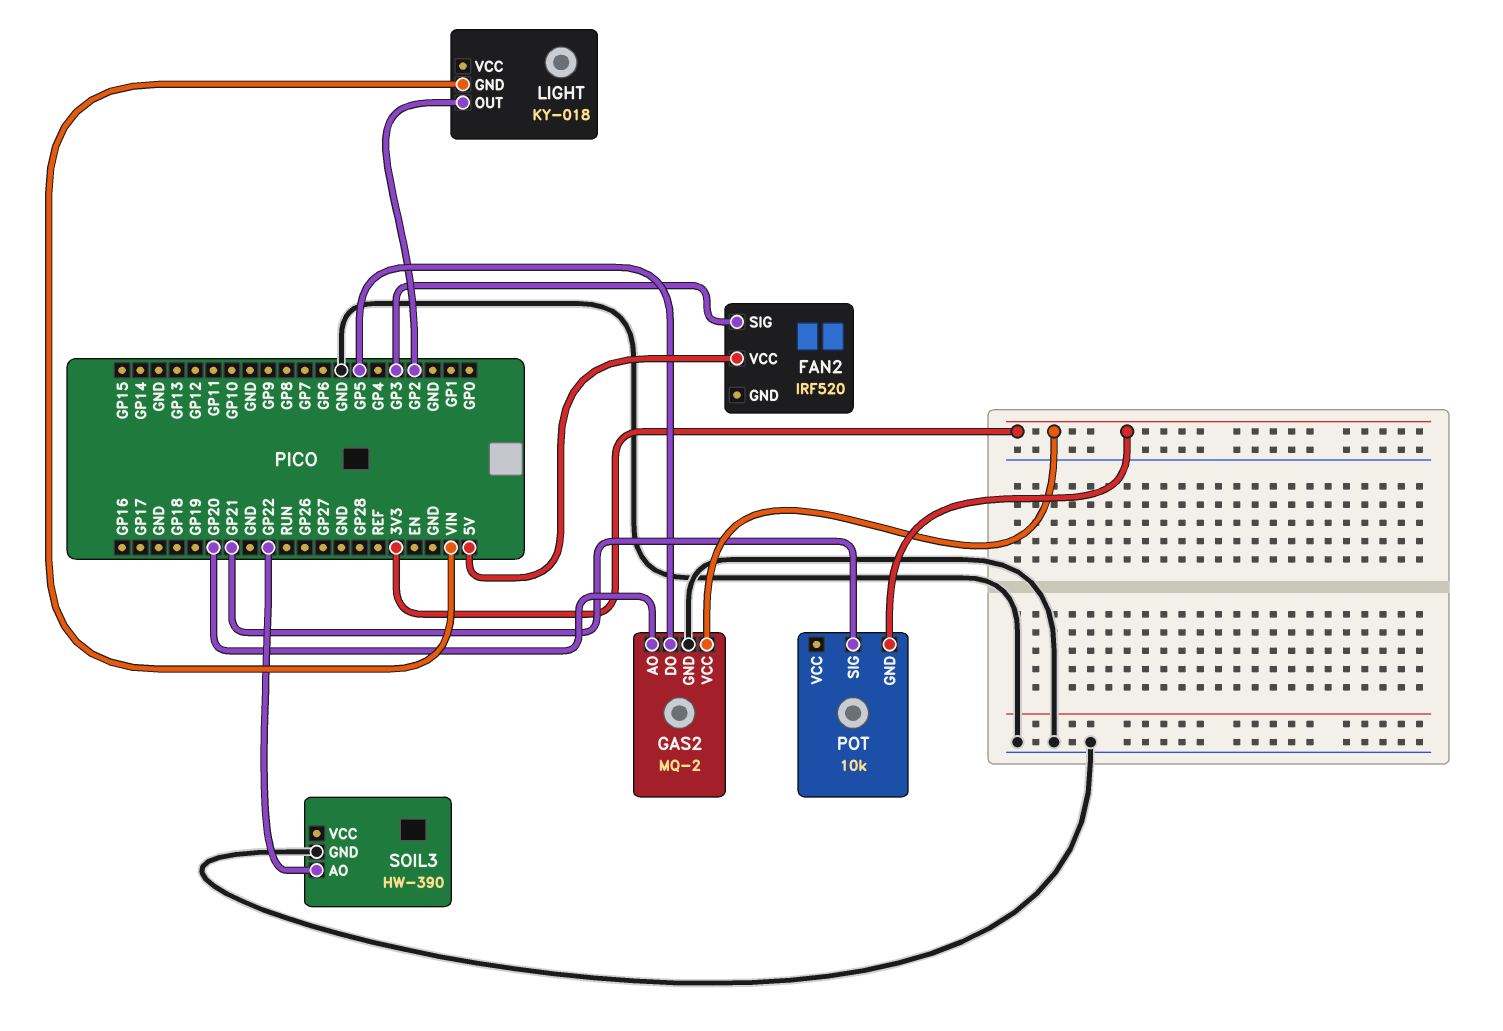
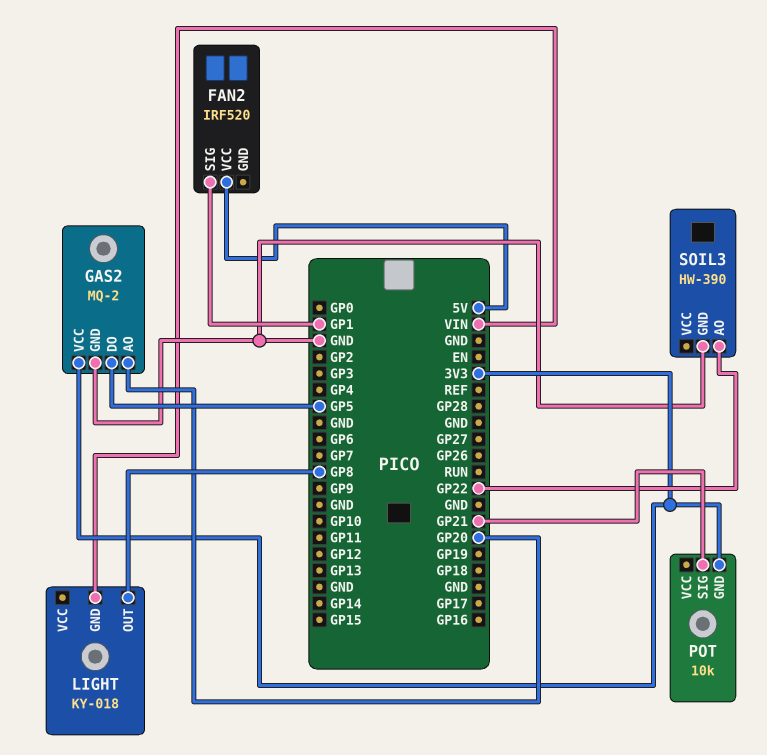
FAN2 pin SIG: GP3 -> GP1
LIGHT pin OUT: GP2 -> GP8

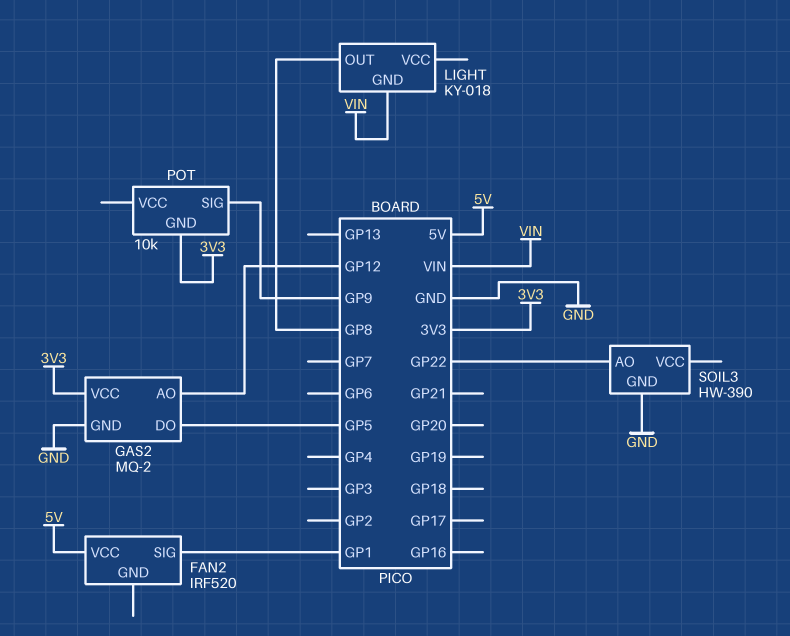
GAS2 pin AO: GP20 -> GP12
POT pin SIG: GP21 -> GP9

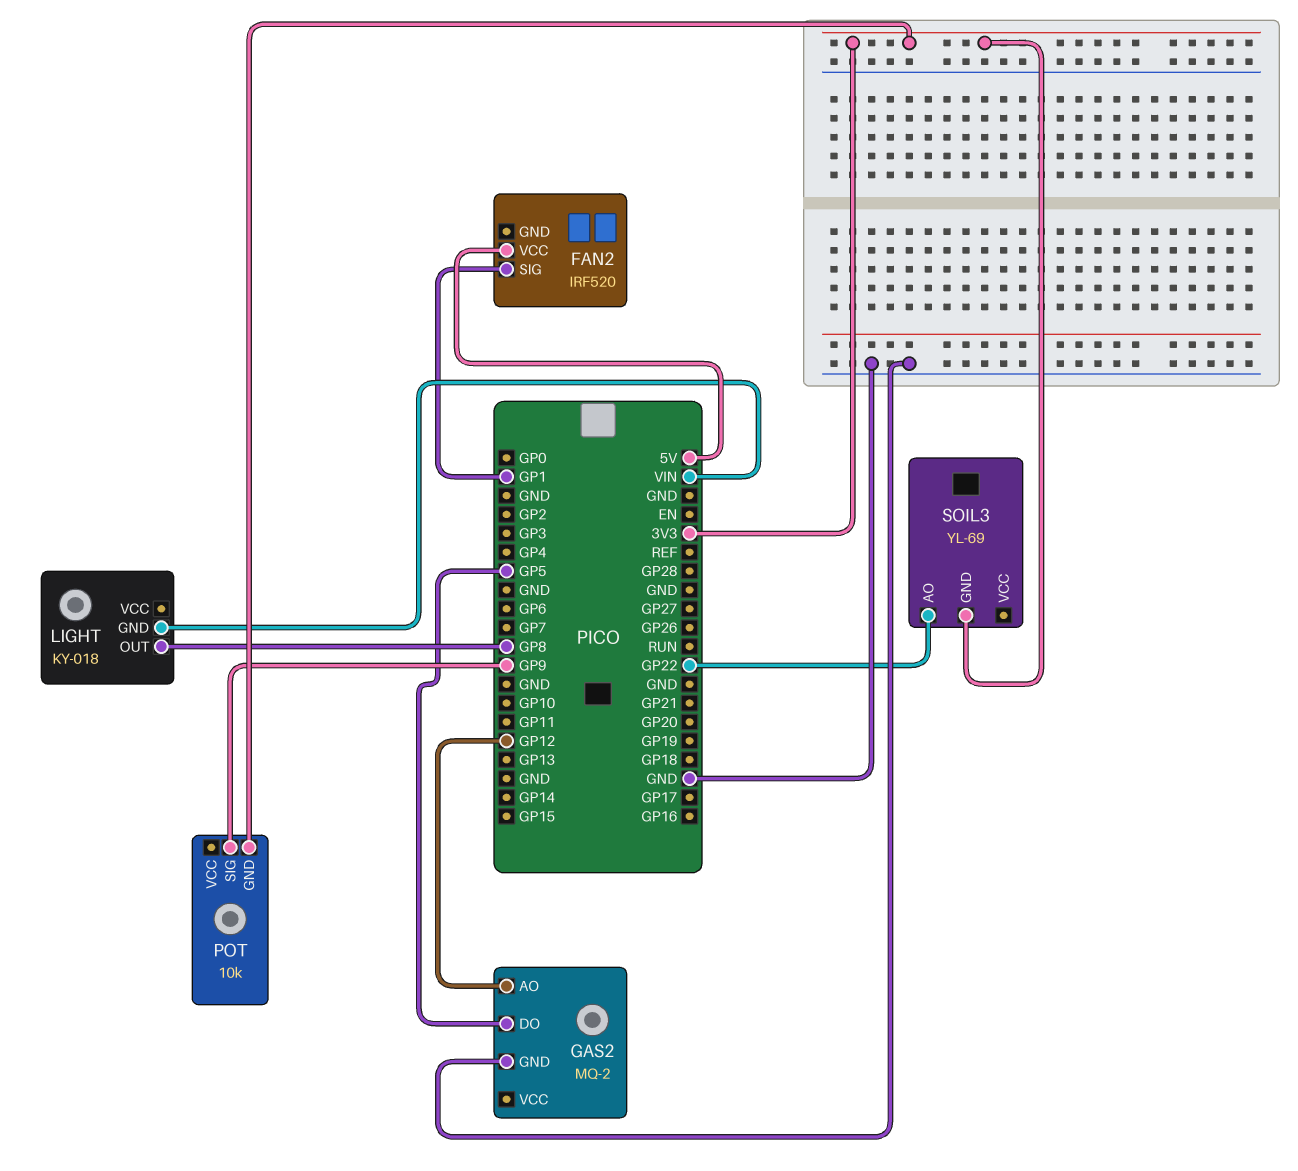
GAS2 pin VCC: 3V3 -> none
SOIL3: HW-390 -> YL-69
SOIL3 pin GND: GND -> 3V3

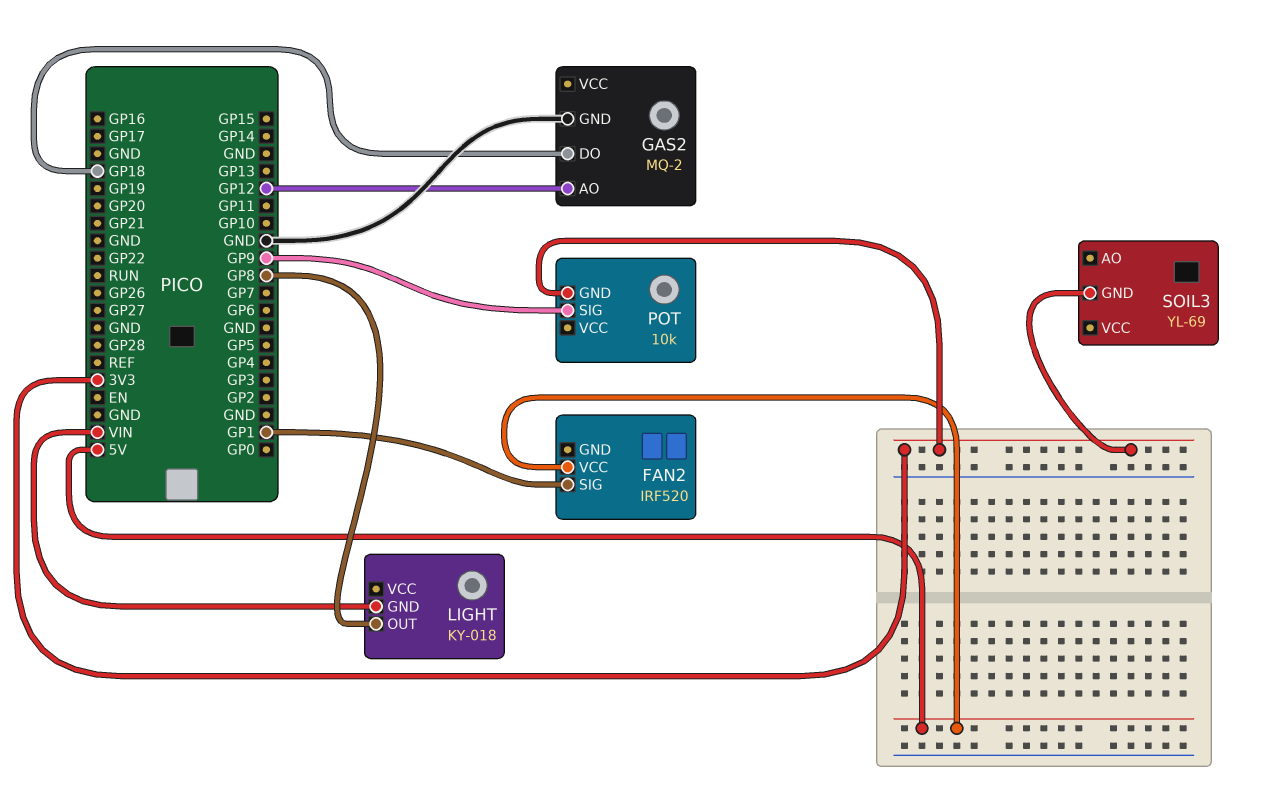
GAS2 pin DO: GP5 -> GP18
SOIL3 pin AO: GP22 -> none

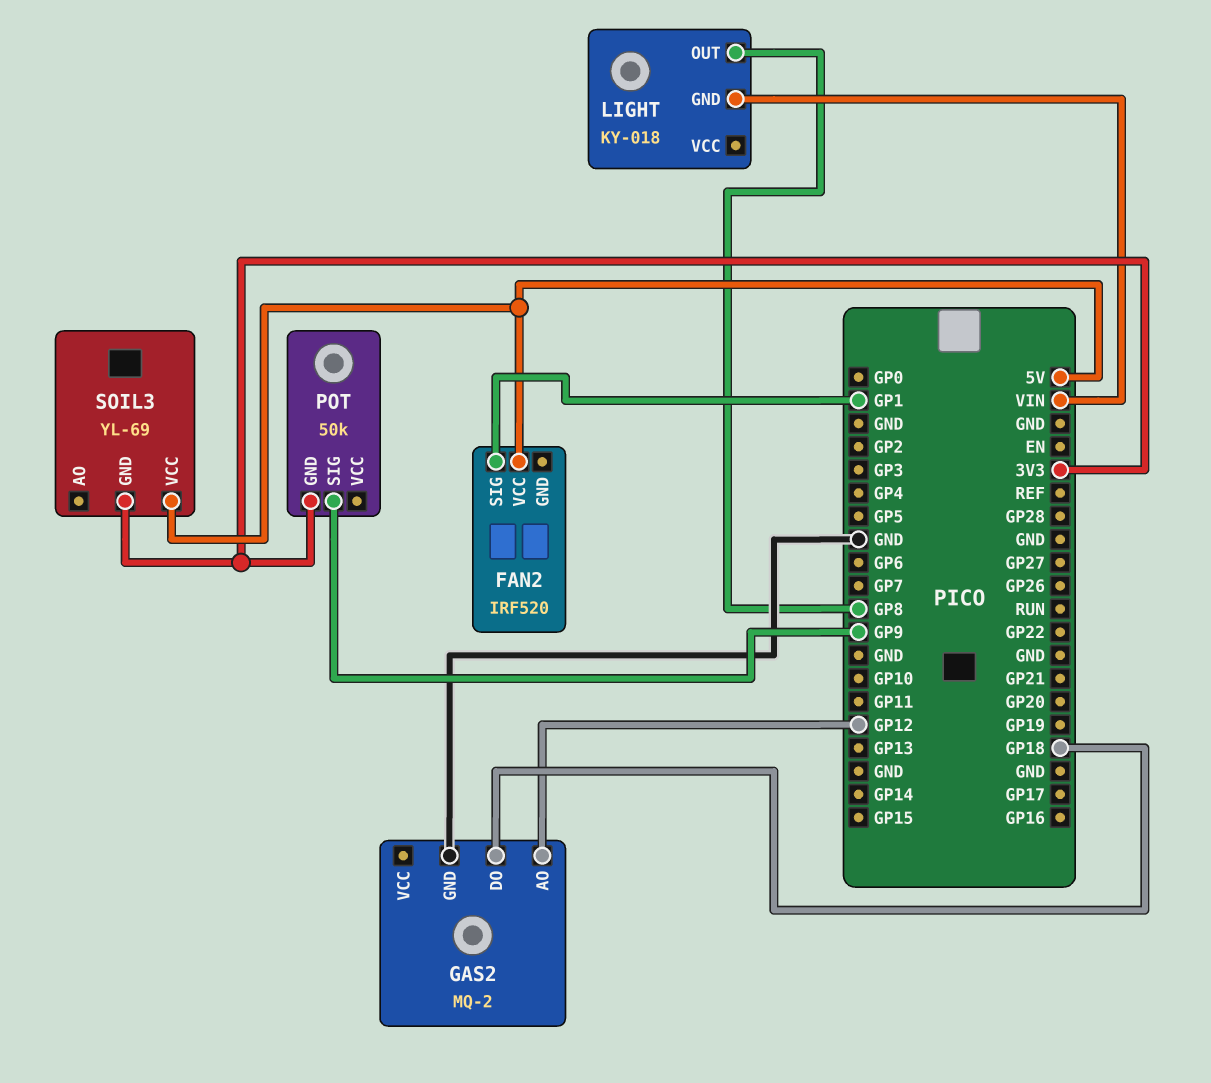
POT: 10k -> 50k
SOIL3 pin VCC: none -> 5V

